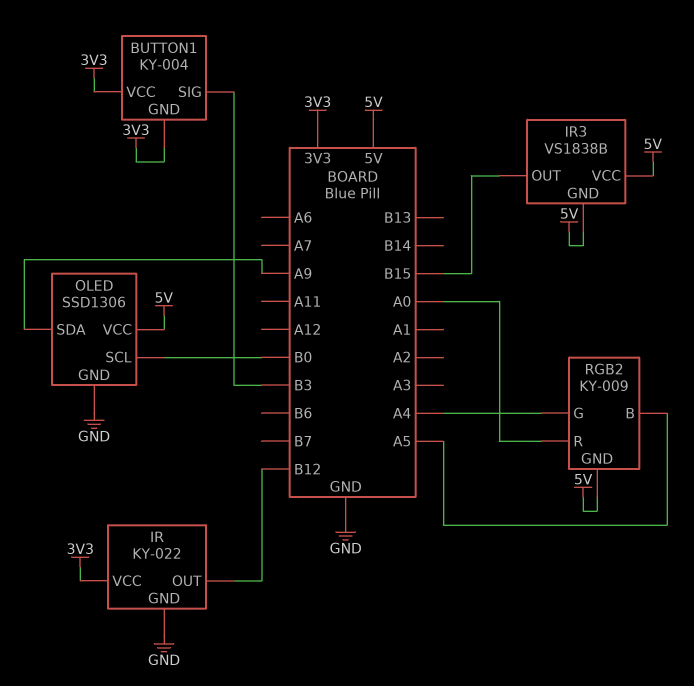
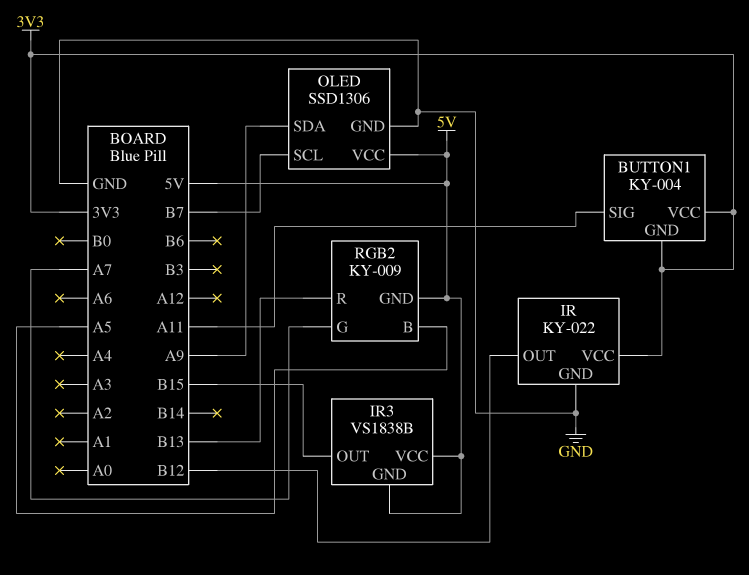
BUTTON1 pin SIG: B3 -> A11
OLED pin SCL: B0 -> B7
RGB2 pin G: A4 -> A7
RGB2 pin R: A0 -> B13

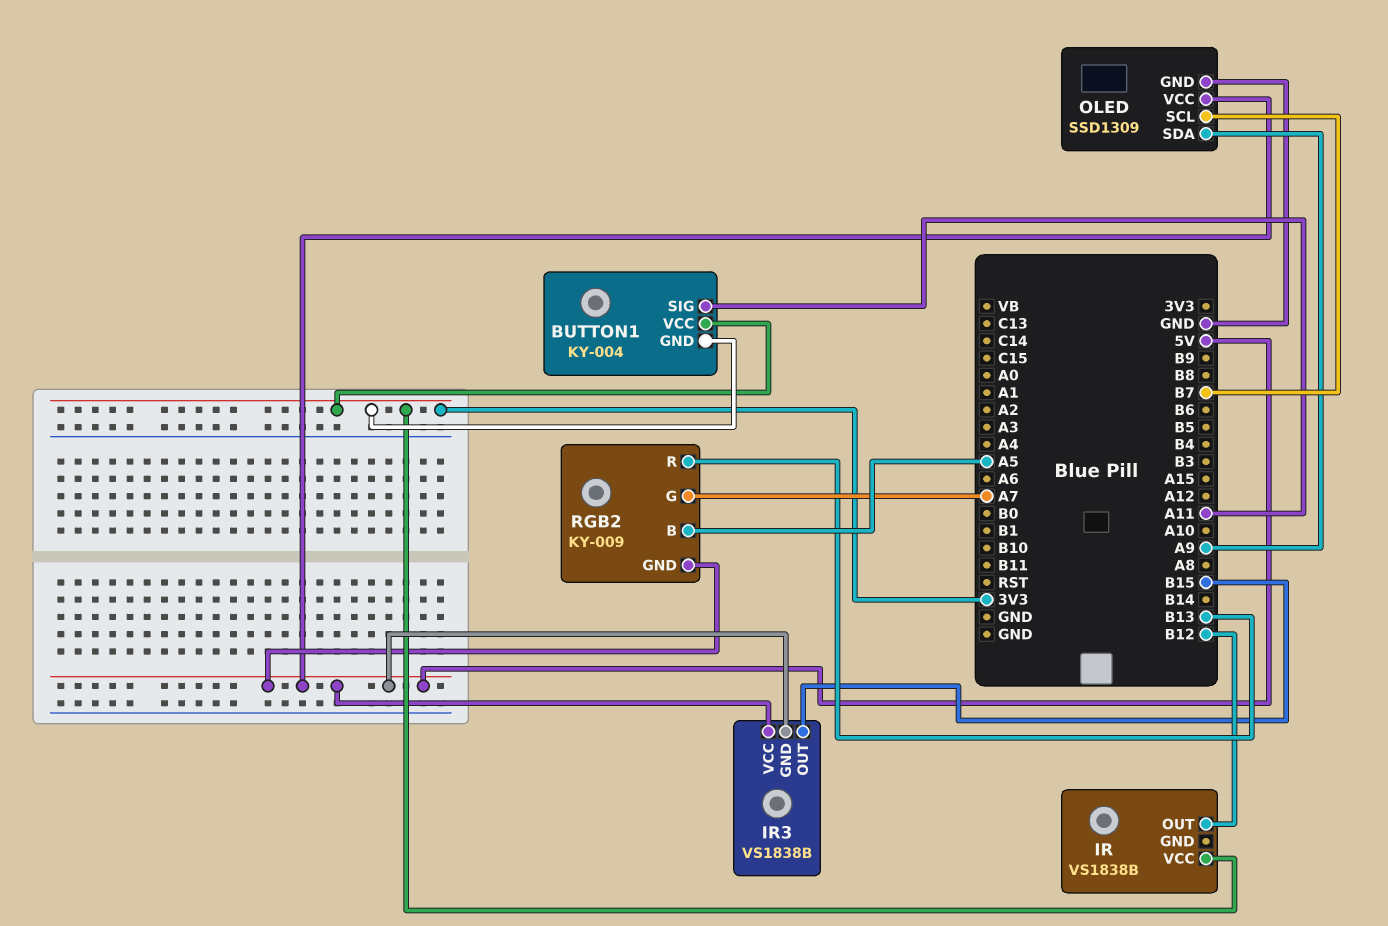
IR: KY-022 -> VS1838B
IR pin GND: GND -> none
OLED: SSD1306 -> SSD1309

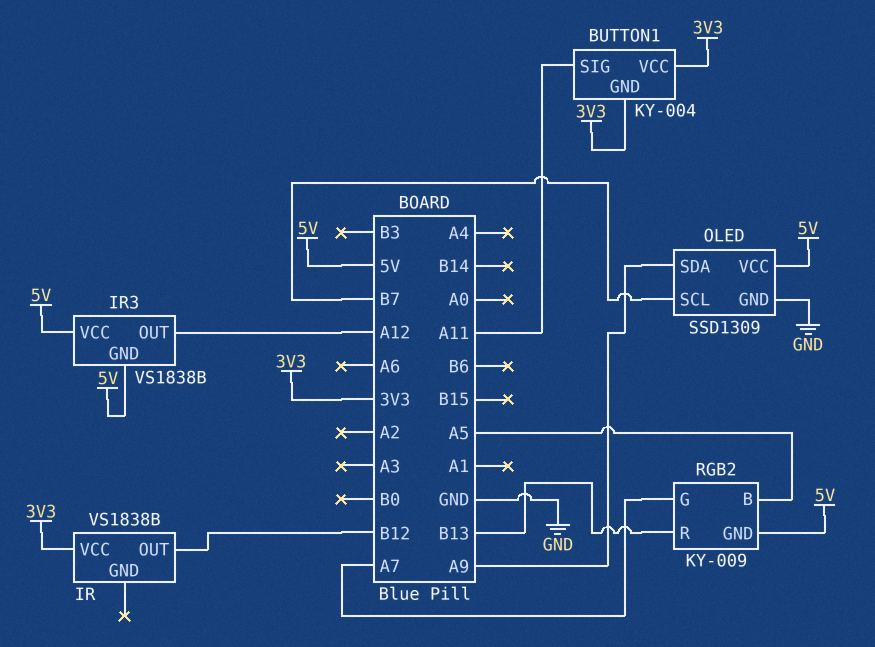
IR3 pin OUT: B15 -> A12

